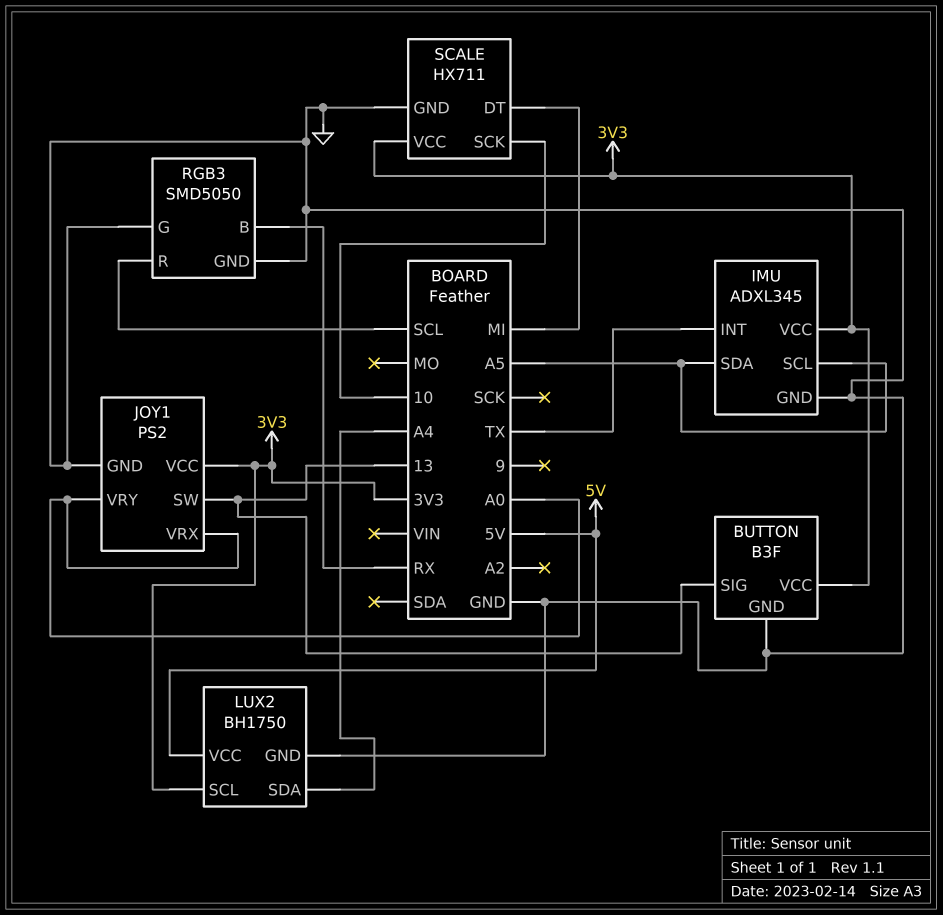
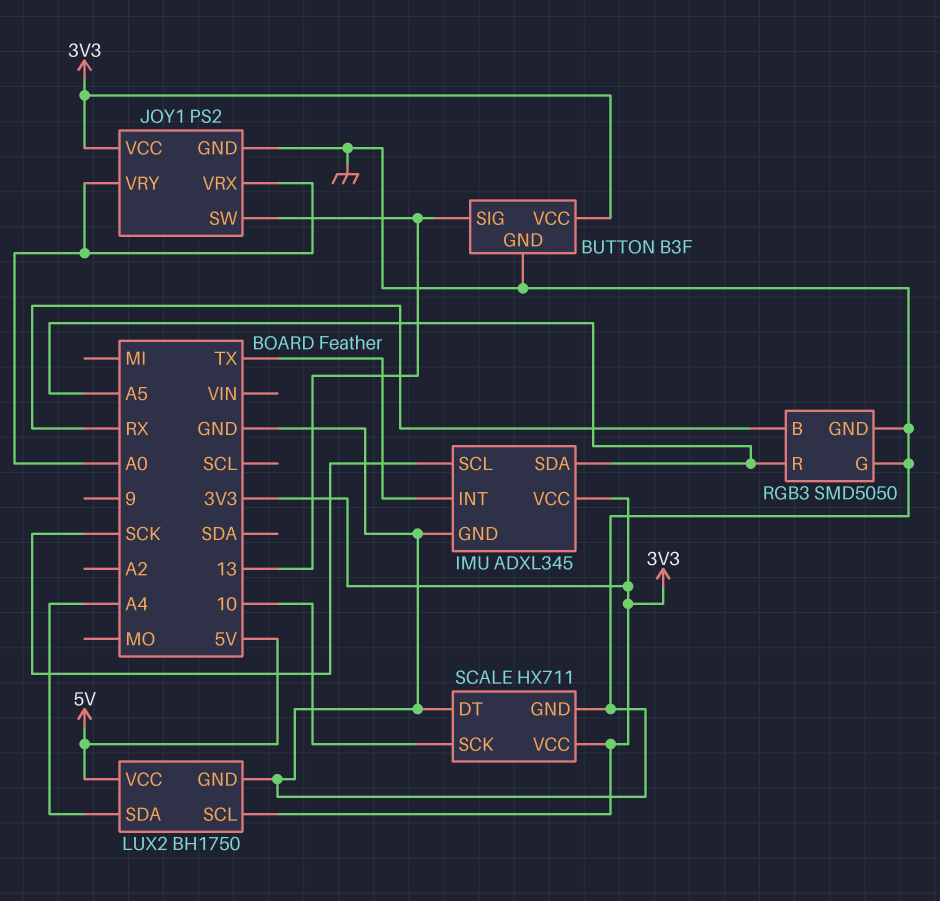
IMU pin SCL: A5 -> SCK
RGB3 pin R: SCL -> A5
SCALE pin DT: MI -> GND

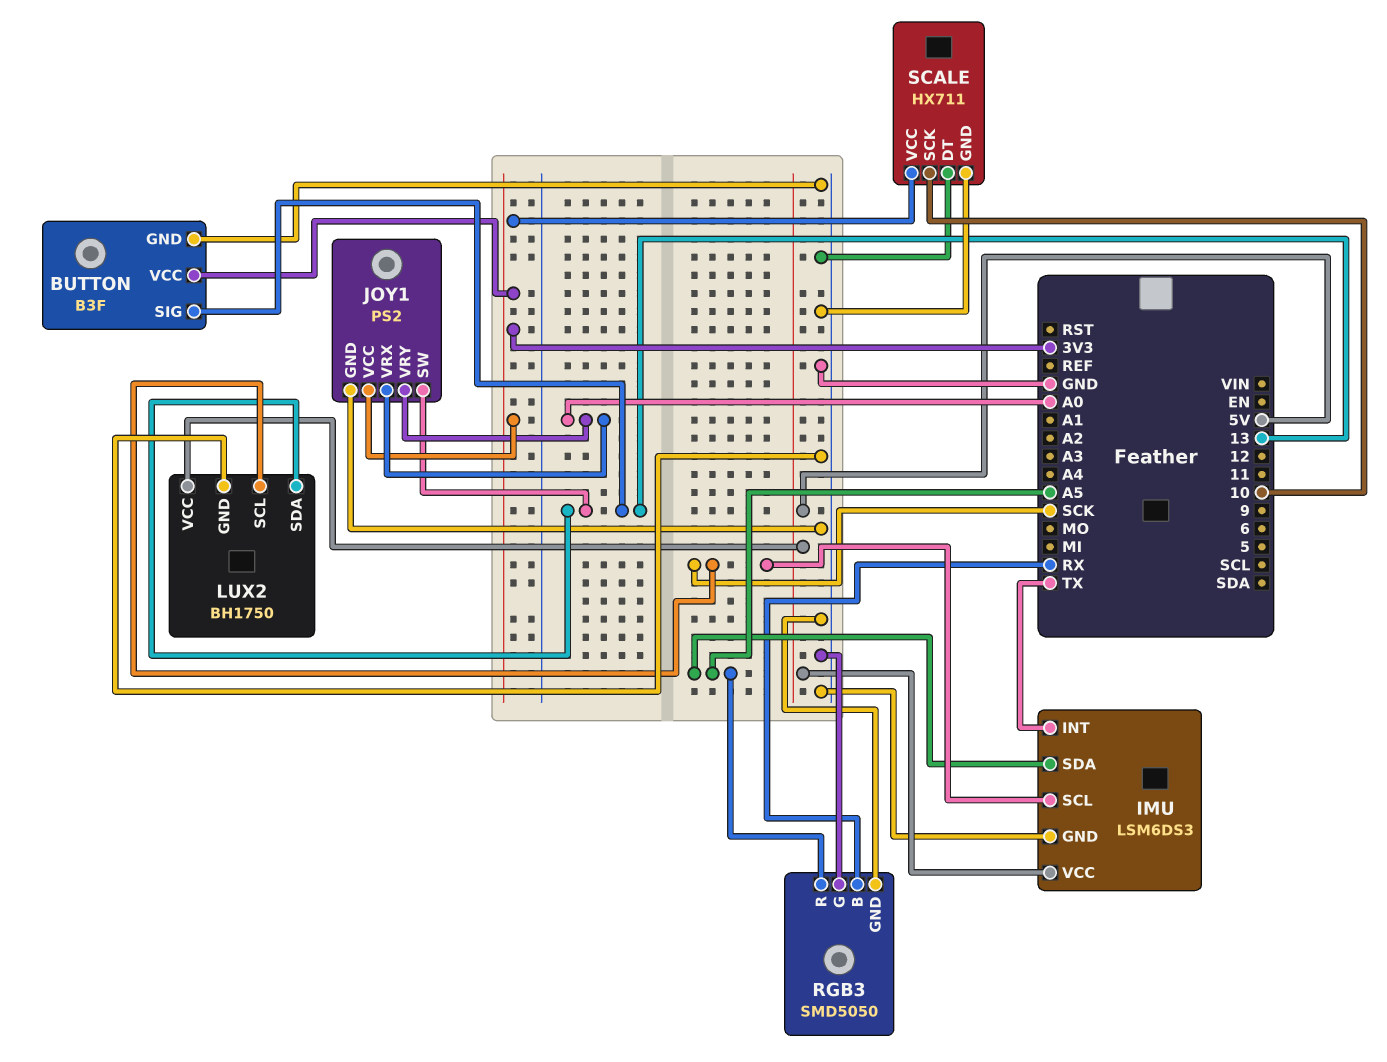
IMU: ADXL345 -> LSM6DS3
IMU pin VCC: 3V3 -> 5V
LUX2 pin SCL: 3V3 -> SCK
LUX2 pin SDA: A4 -> 13

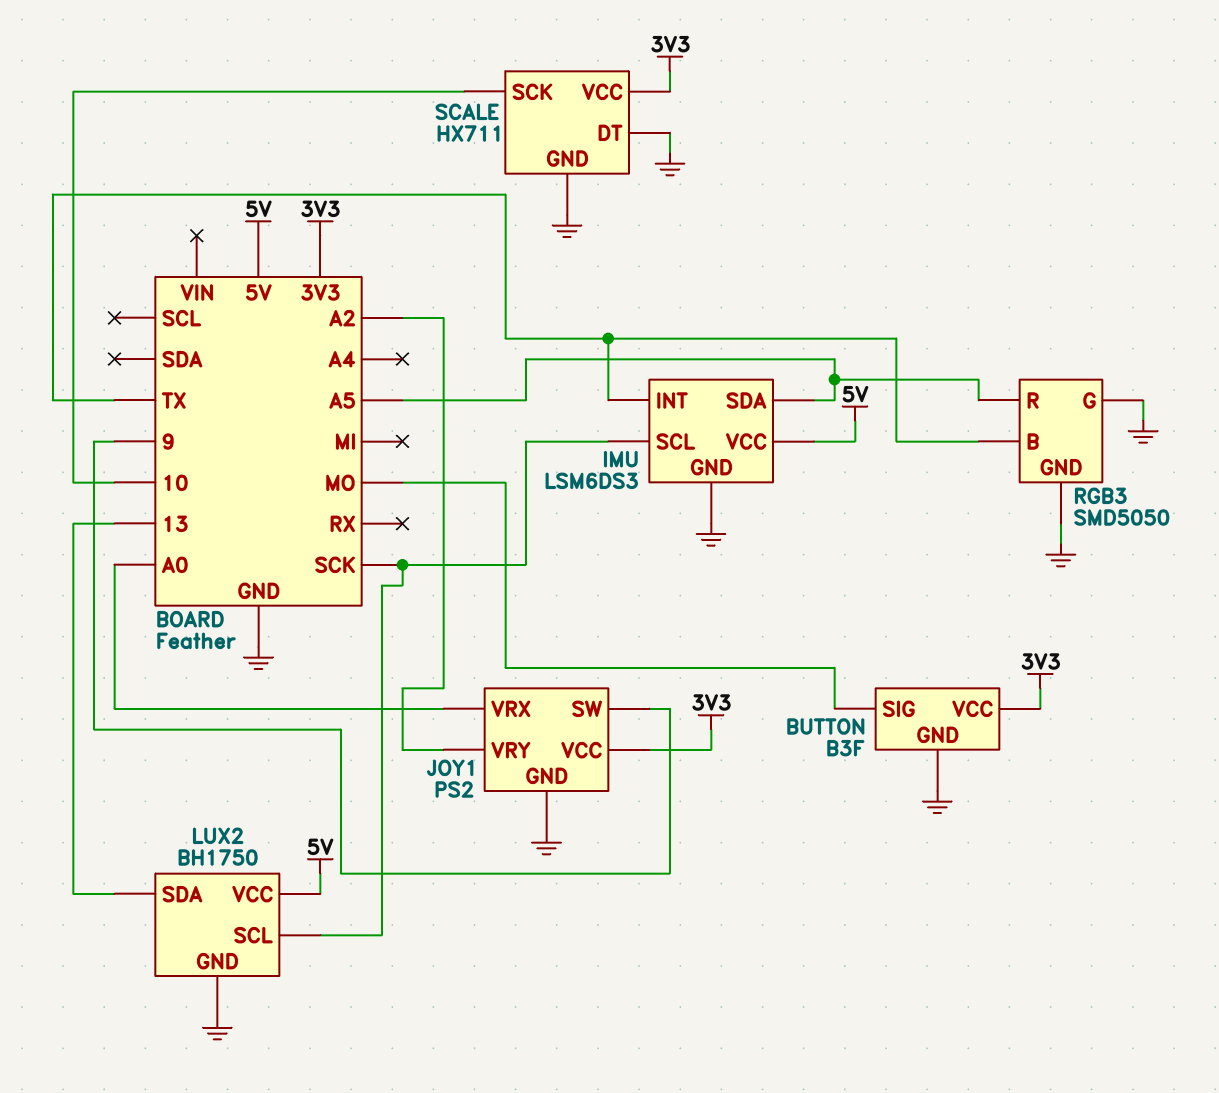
BUTTON pin SIG: 13 -> MO
JOY1 pin SW: 13 -> 9
JOY1 pin VRY: A0 -> A2
RGB3 pin B: RX -> TX

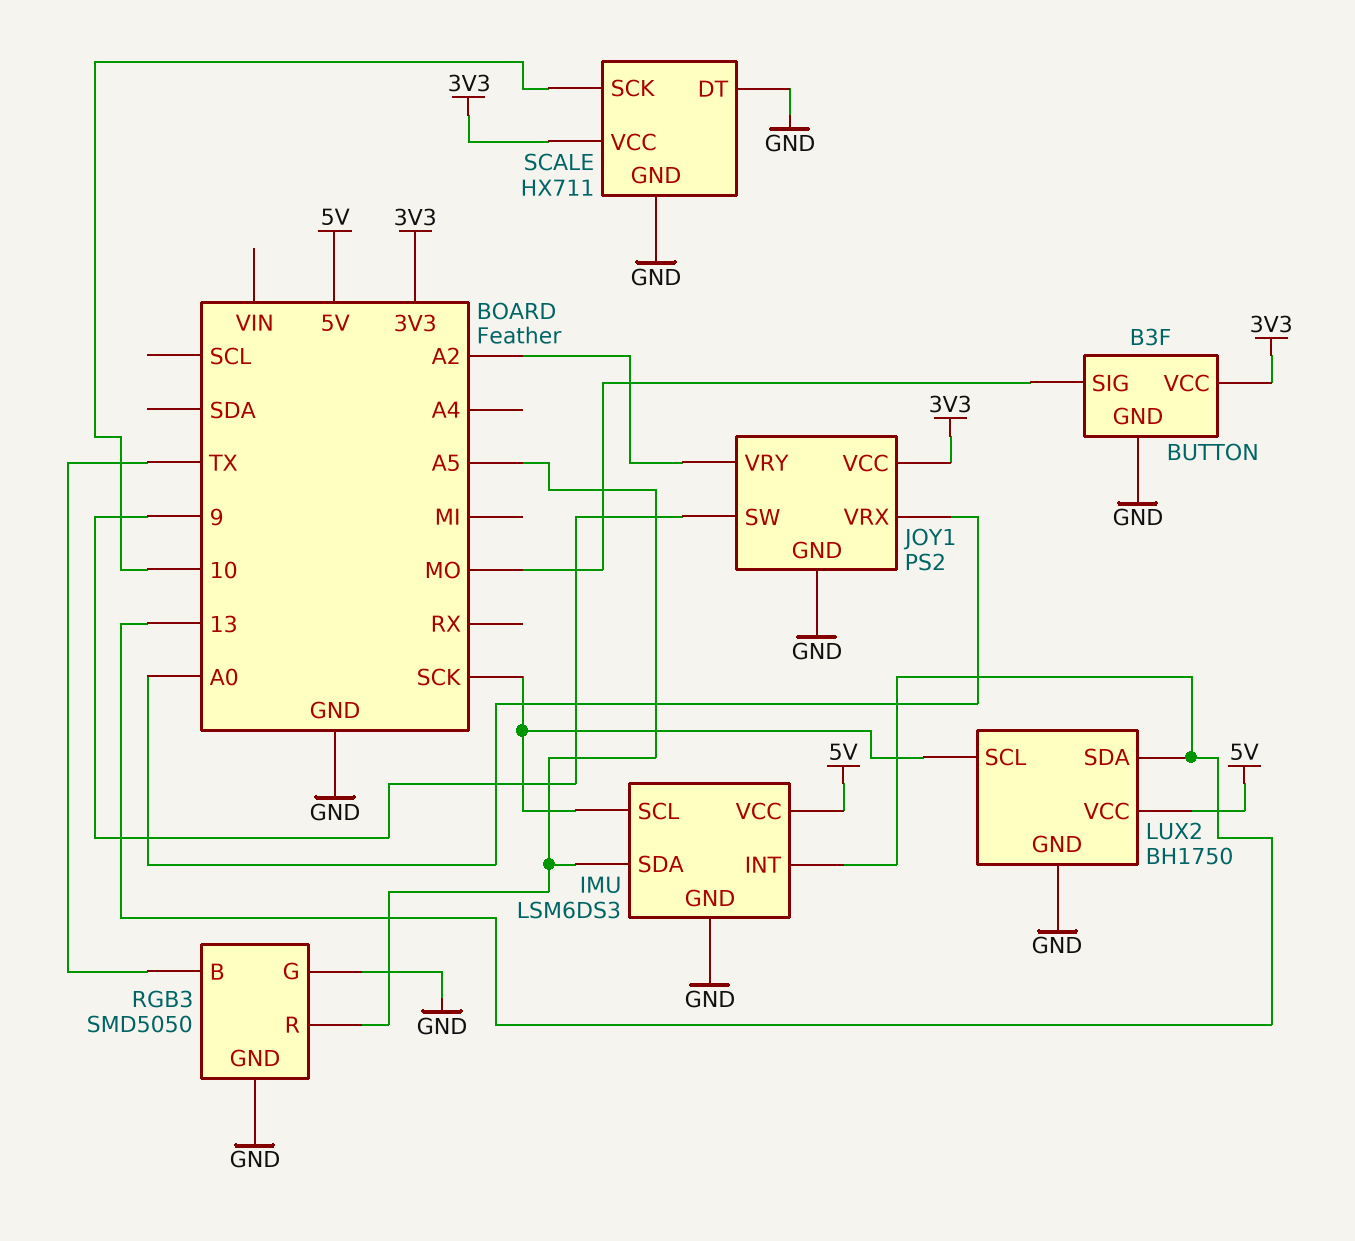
IMU pin INT: TX -> 13

